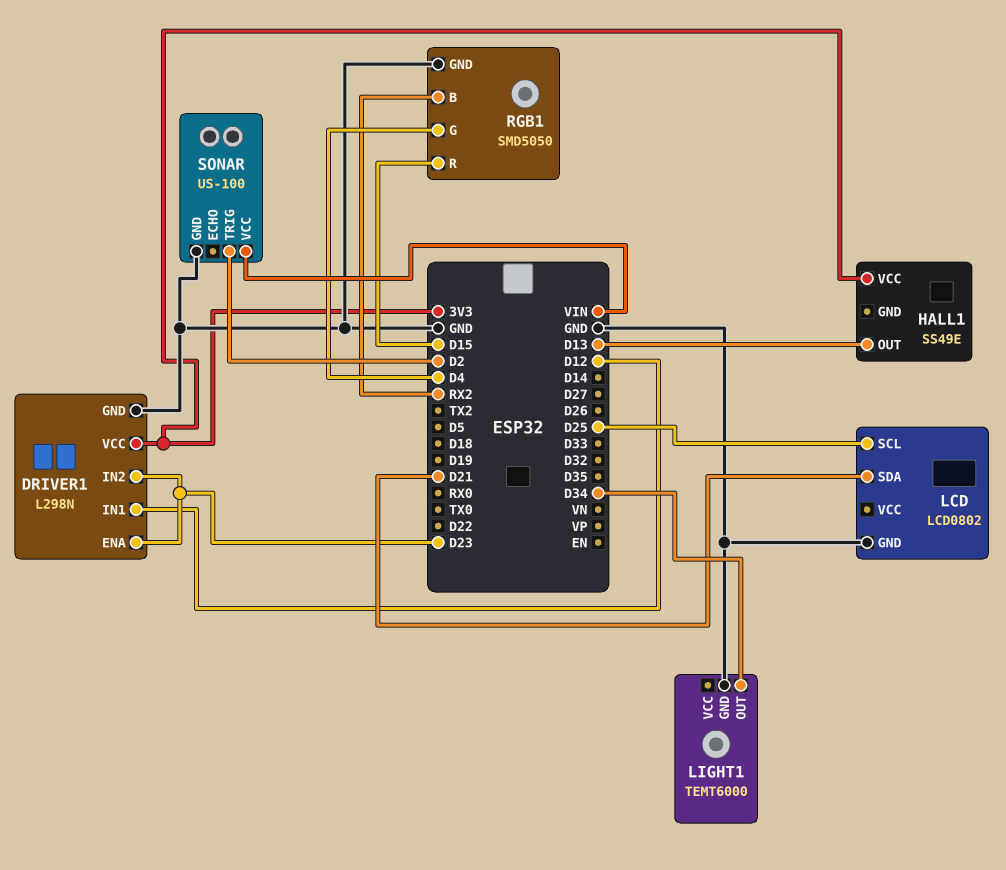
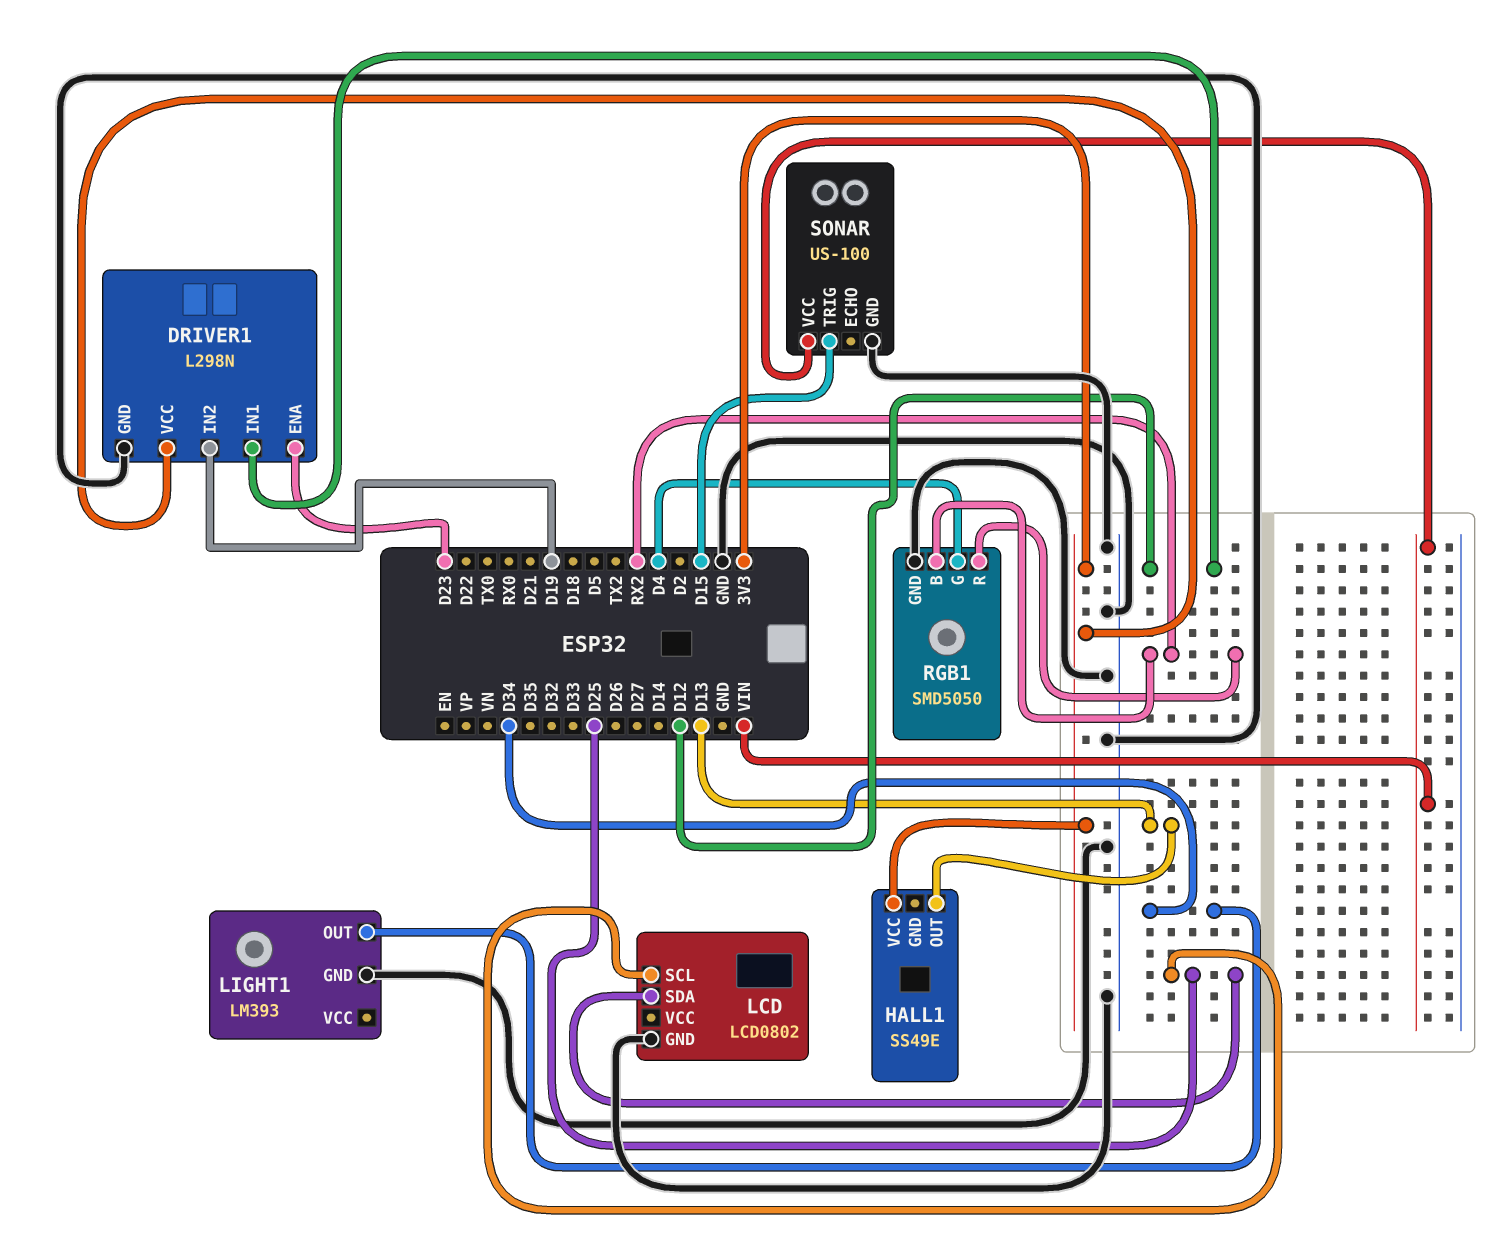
DRIVER1 pin IN2: D23 -> D19
LCD pin SDA: D21 -> D25
LIGHT1: TEMT6000 -> LM393
RGB1 pin R: D15 -> RX2
SONAR pin TRIG: D2 -> D15

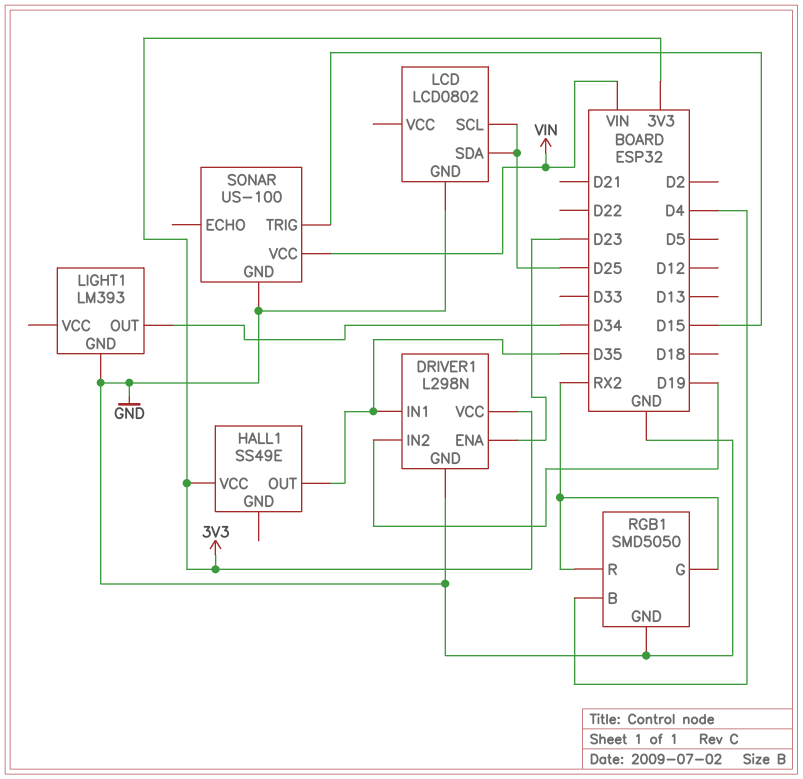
DRIVER1 pin IN1: D12 -> D35
HALL1 pin OUT: D13 -> D35
RGB1 pin B: RX2 -> D4
RGB1 pin G: D4 -> RX2

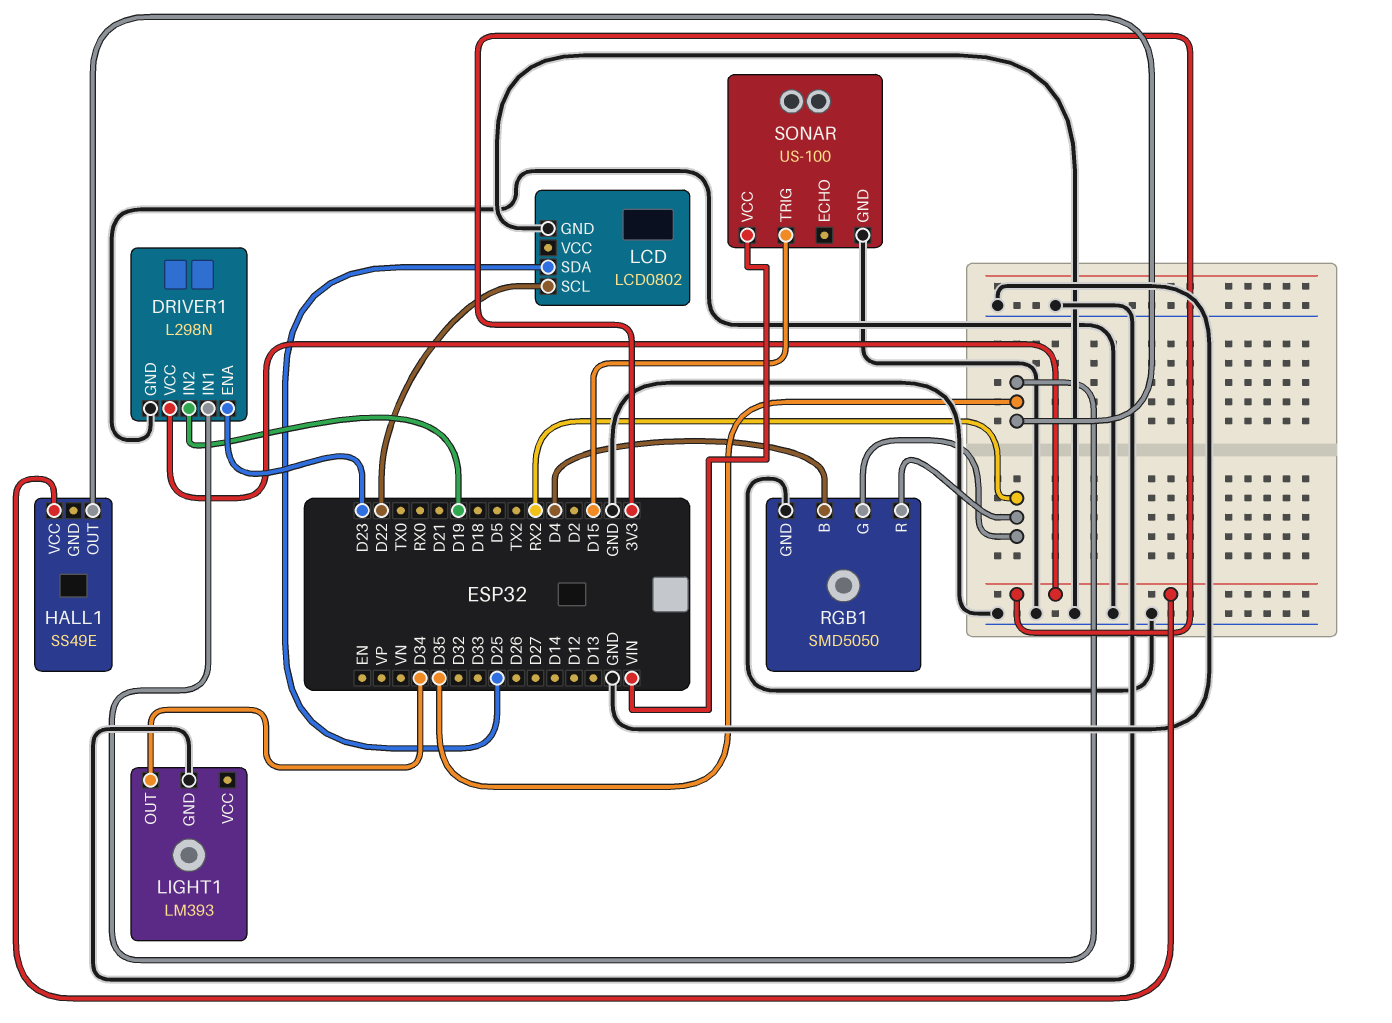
LCD pin SCL: D25 -> D22

